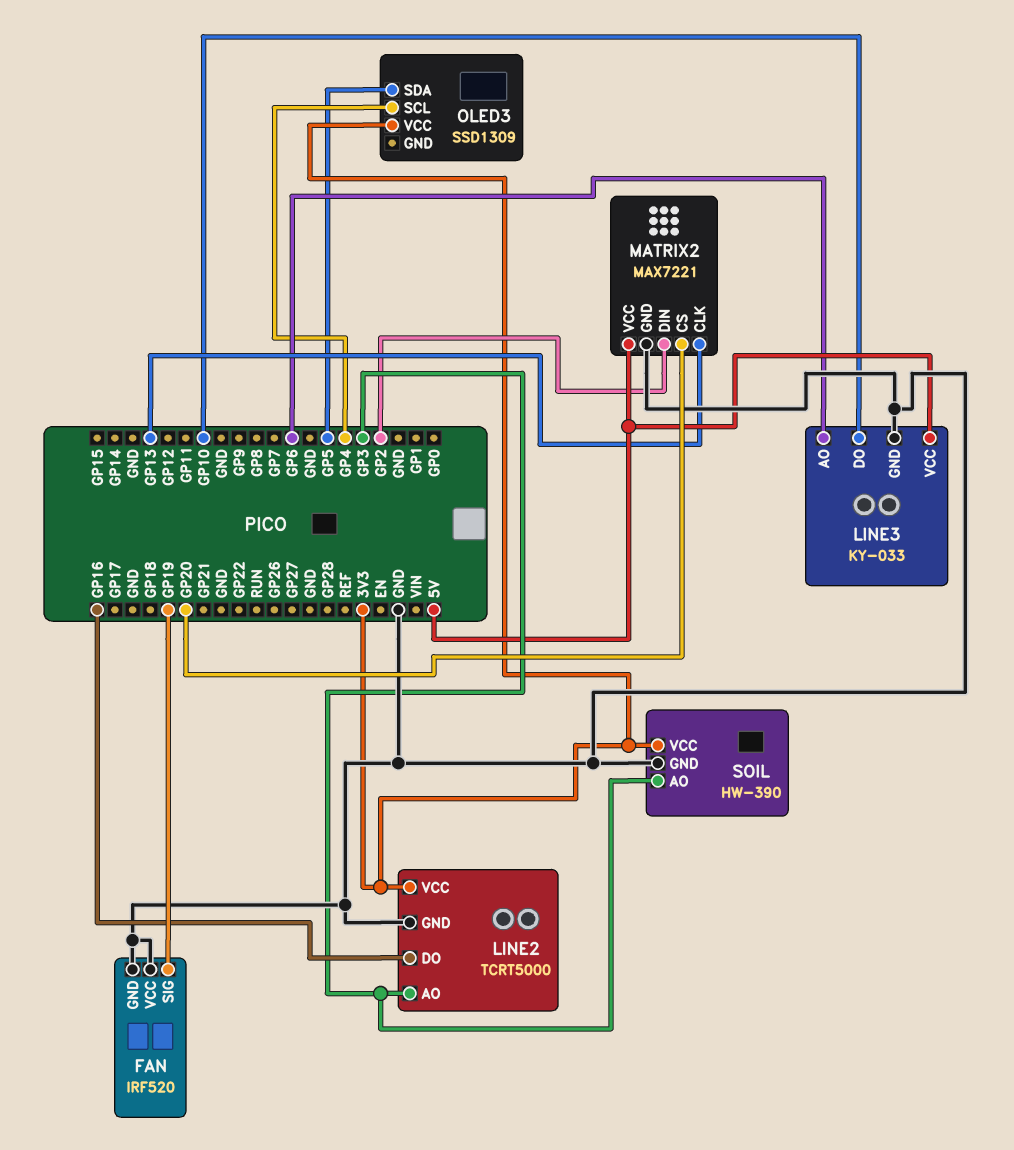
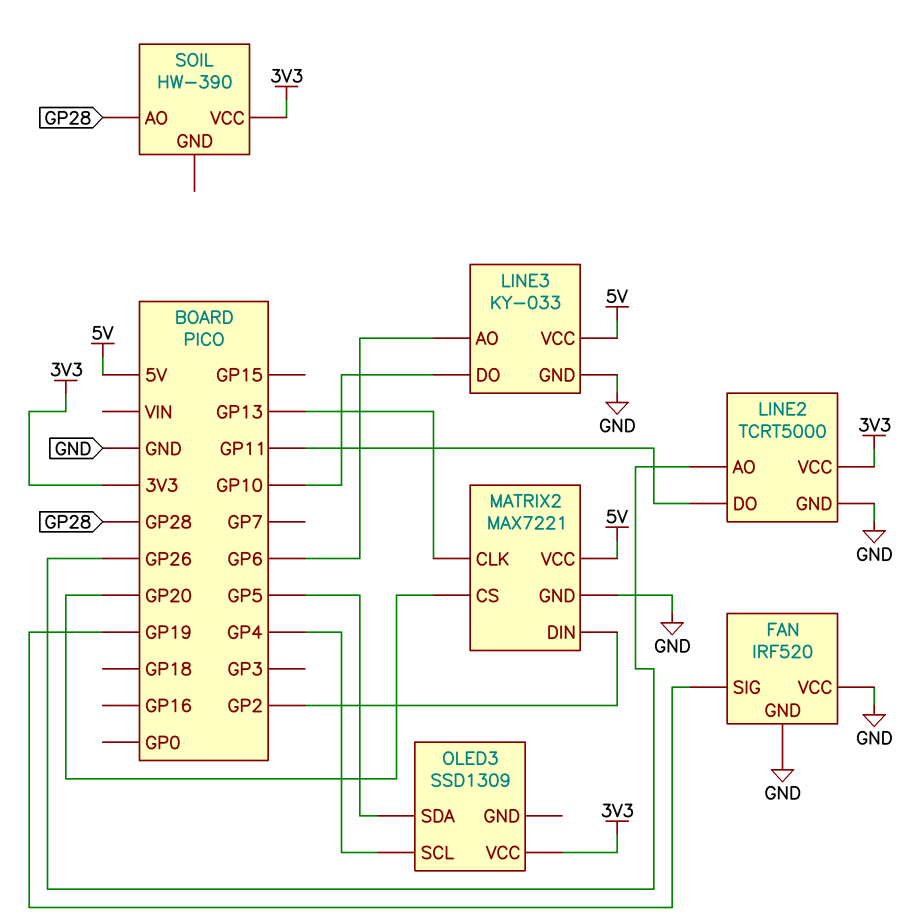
LINE2 pin AO: GP3 -> GP26
LINE2 pin DO: GP16 -> GP11
SOIL pin AO: GP3 -> GP28
SOIL pin GND: GND -> none

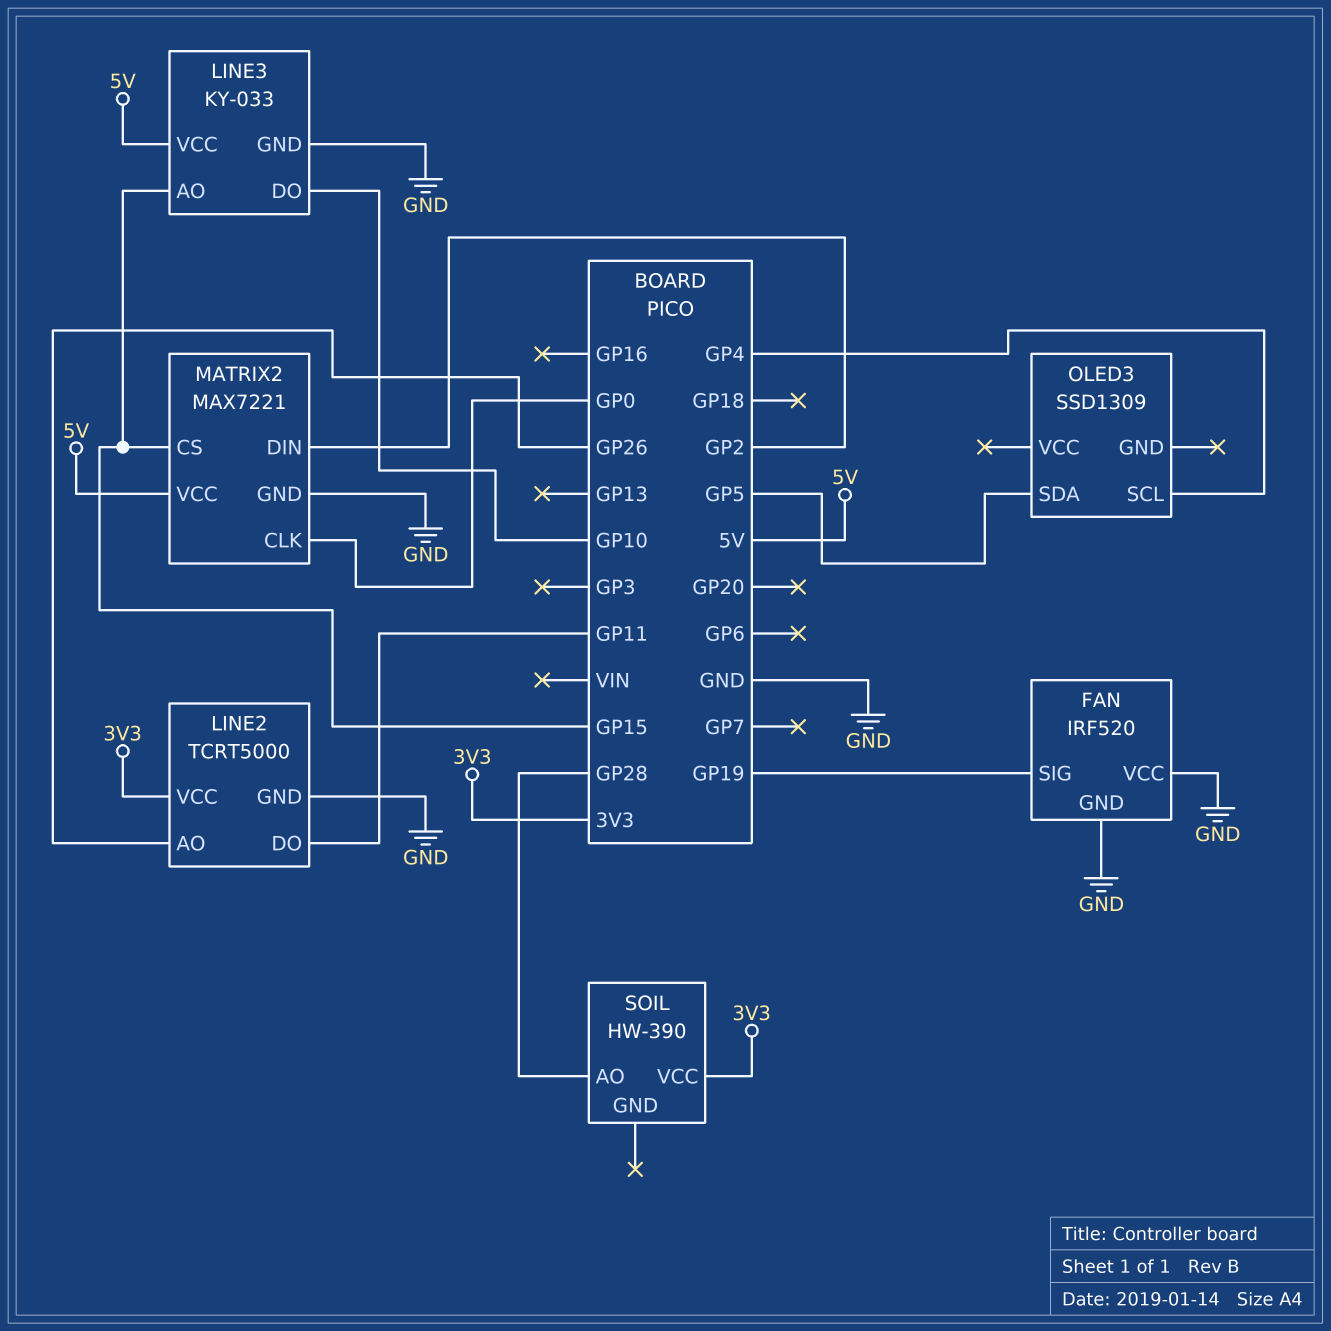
LINE3 pin AO: GP6 -> GP15
MATRIX2 pin CLK: GP13 -> GP0
MATRIX2 pin CS: GP20 -> GP15
OLED3 pin VCC: 3V3 -> none

